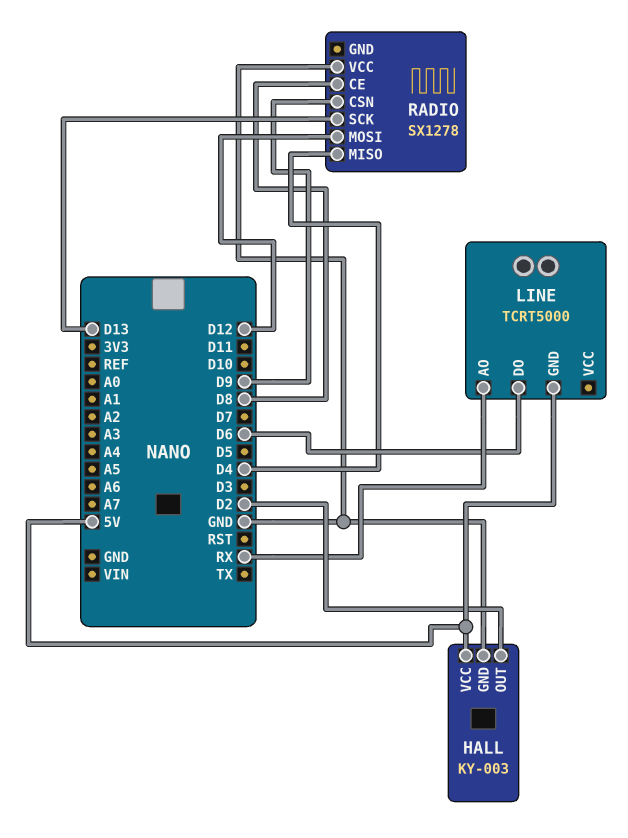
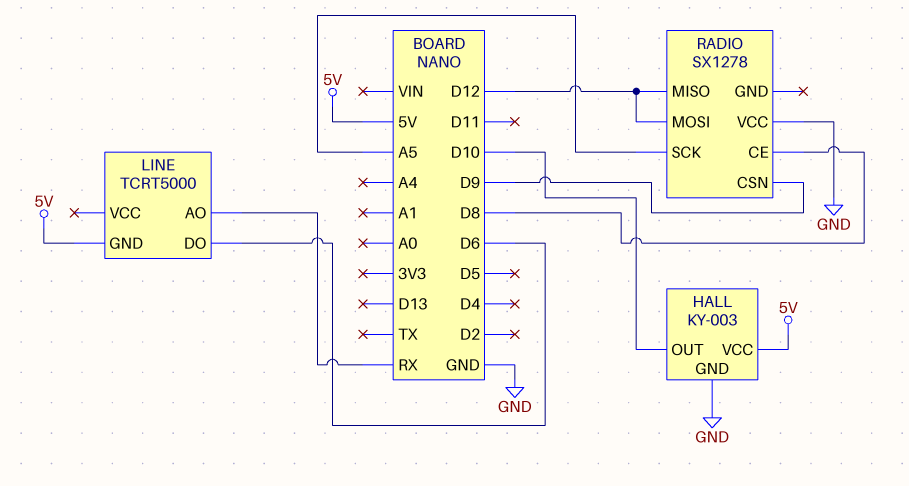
HALL pin OUT: D2 -> D10
RADIO pin MISO: D4 -> D12
RADIO pin SCK: D13 -> A5

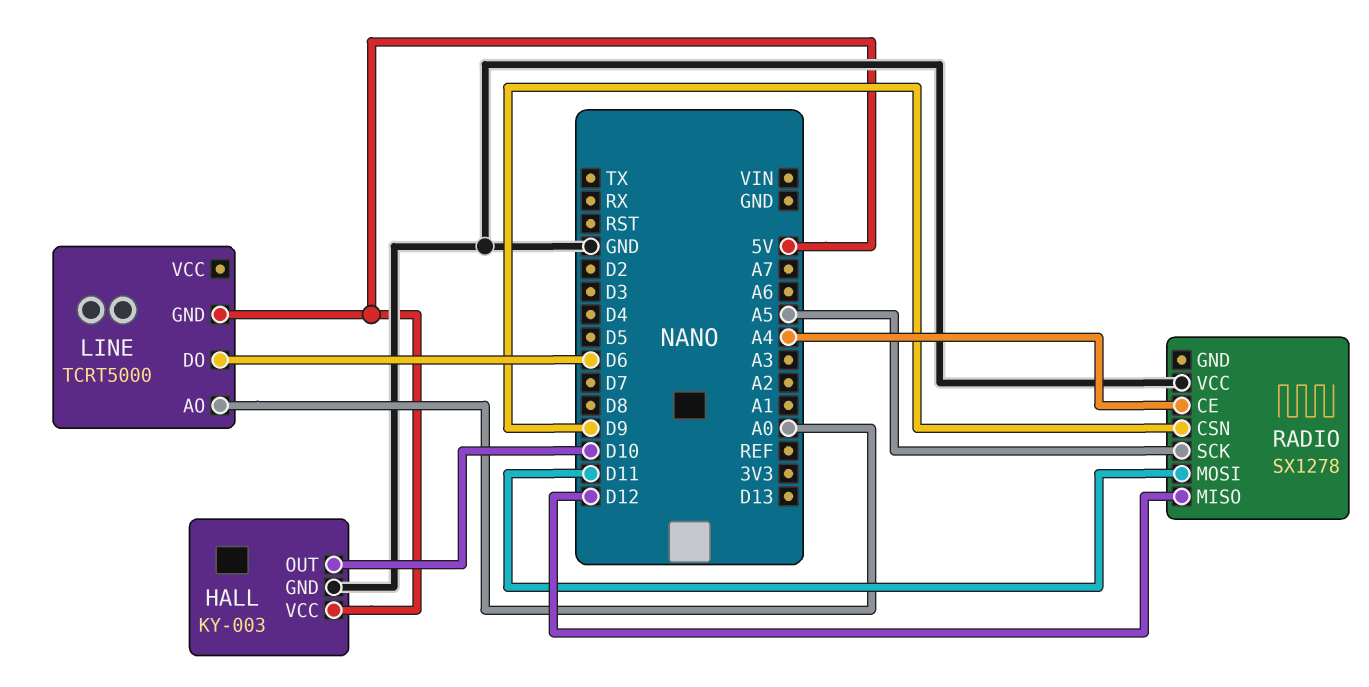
LINE pin AO: RX -> A0
RADIO pin CE: D8 -> A4
RADIO pin MOSI: D12 -> D11

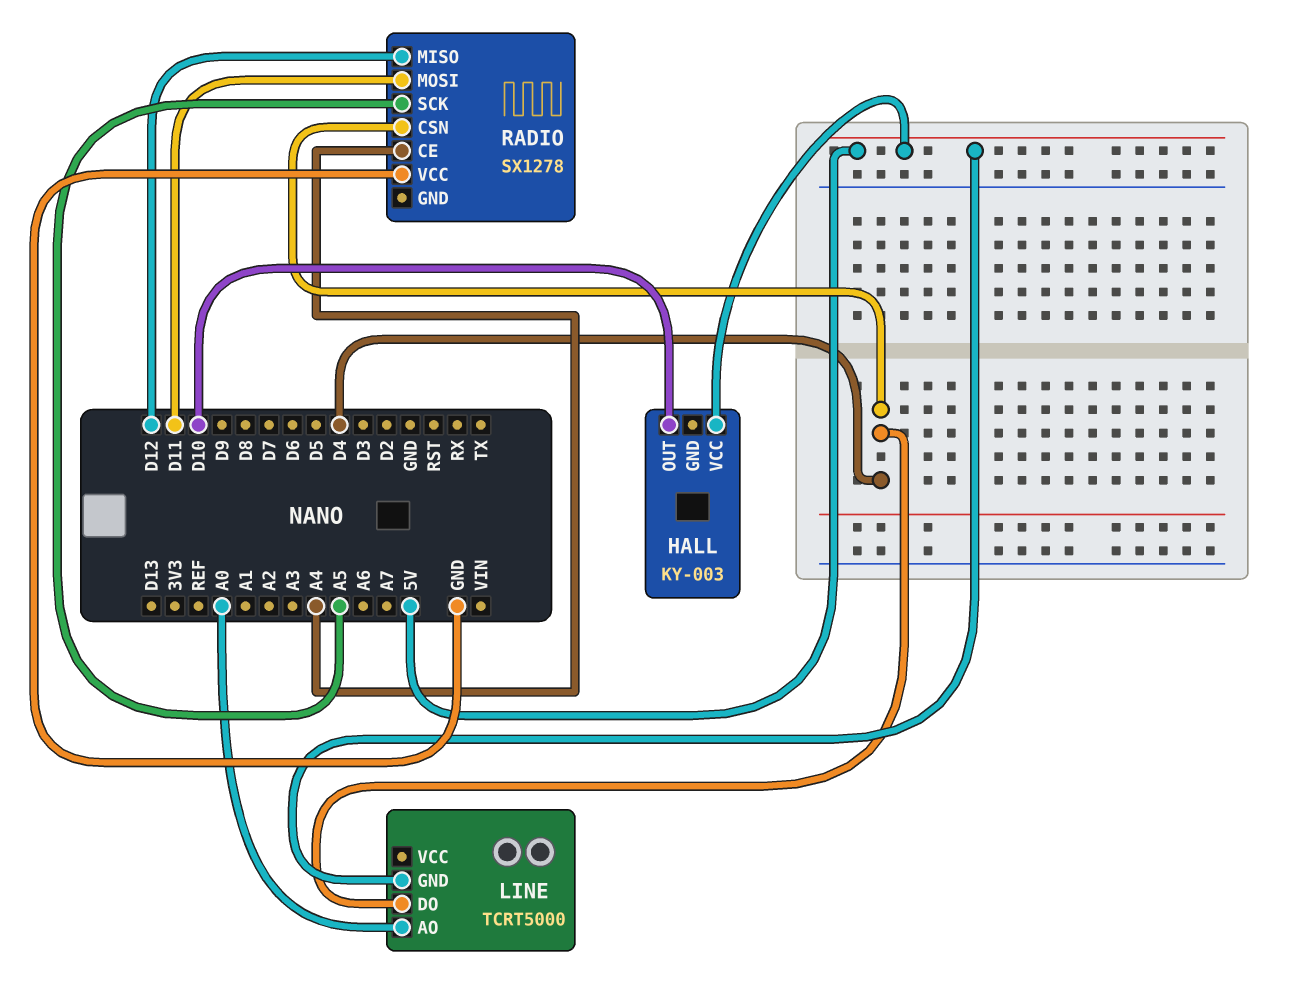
HALL pin GND: GND -> none
LINE pin DO: D6 -> D4
RADIO pin CSN: D9 -> D4

